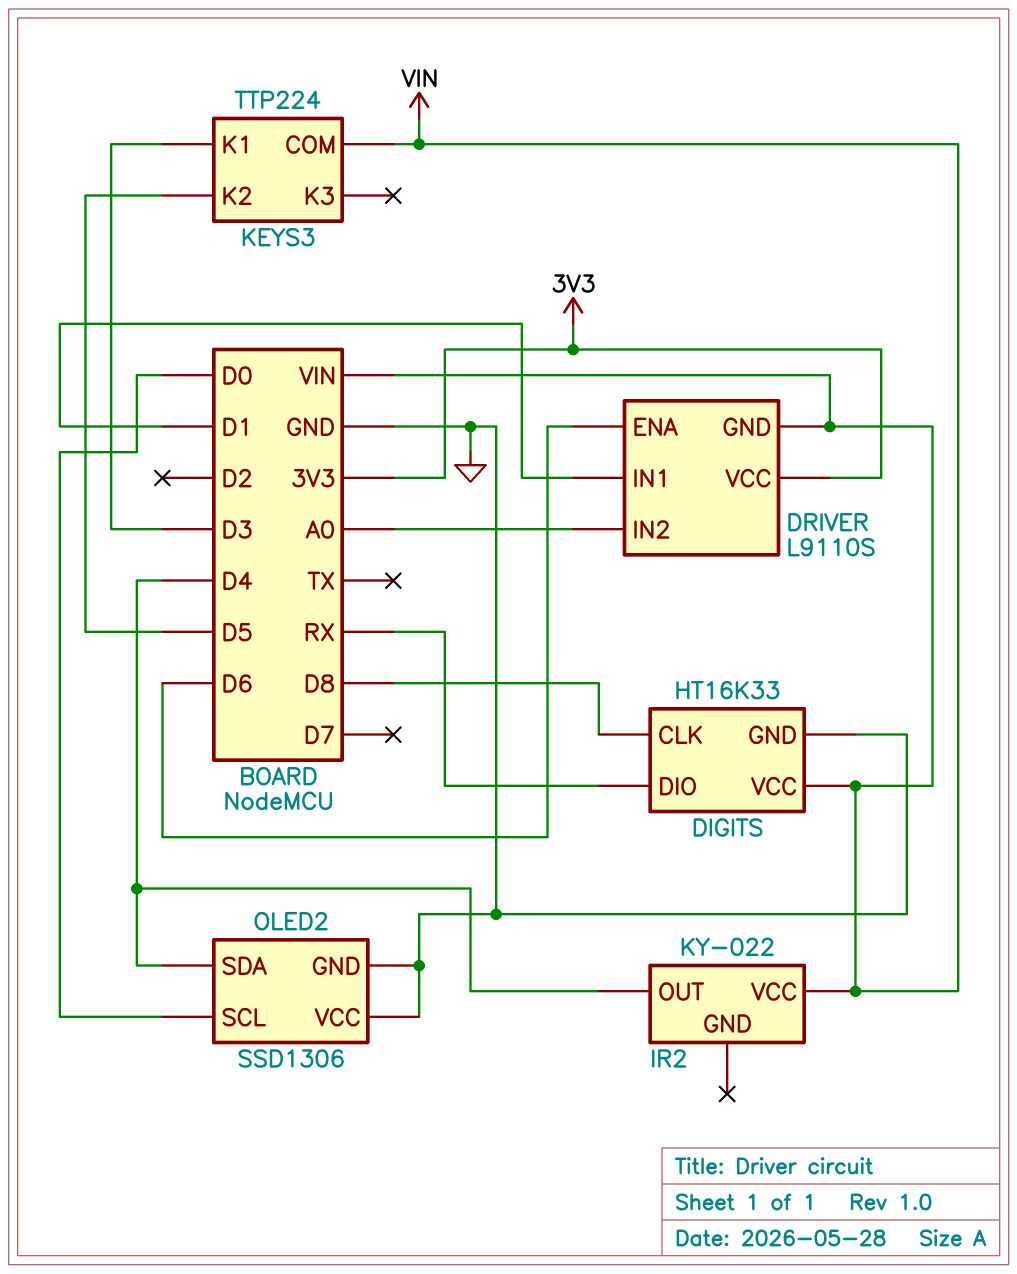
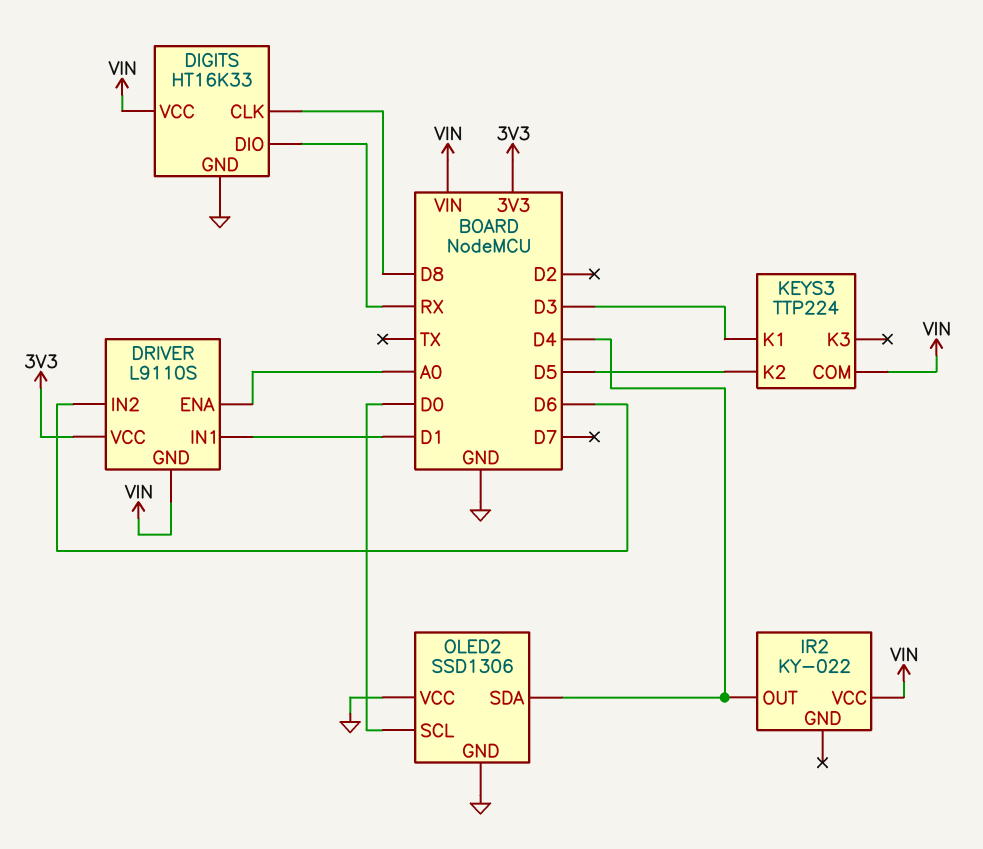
DRIVER pin ENA: D6 -> A0
DRIVER pin IN2: A0 -> D6

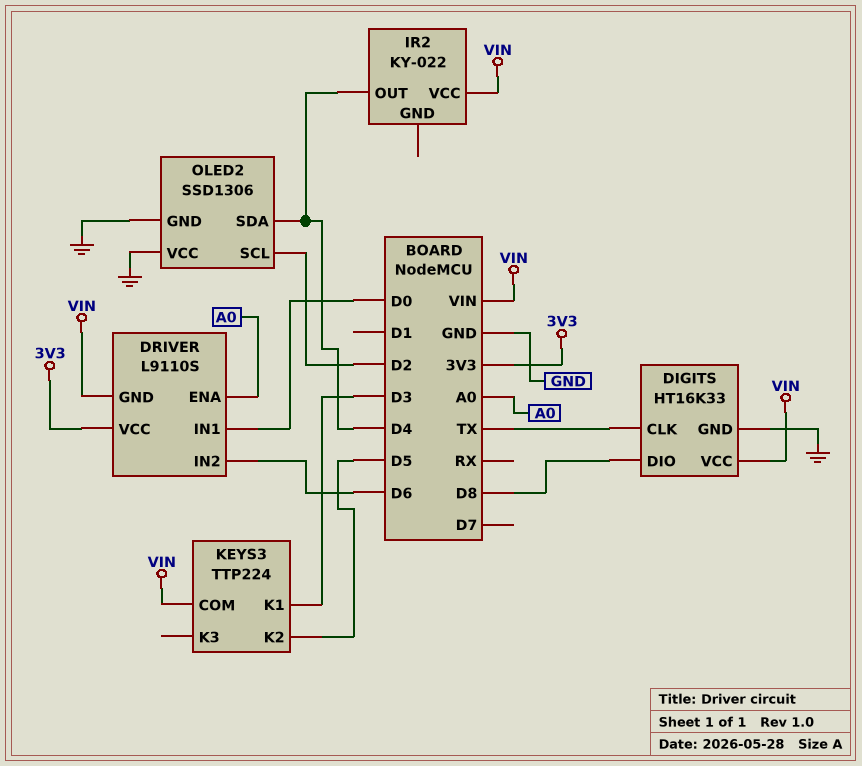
DIGITS pin CLK: D8 -> TX
DIGITS pin DIO: RX -> D8
DRIVER pin IN1: D1 -> D0
OLED2 pin SCL: D0 -> D2

